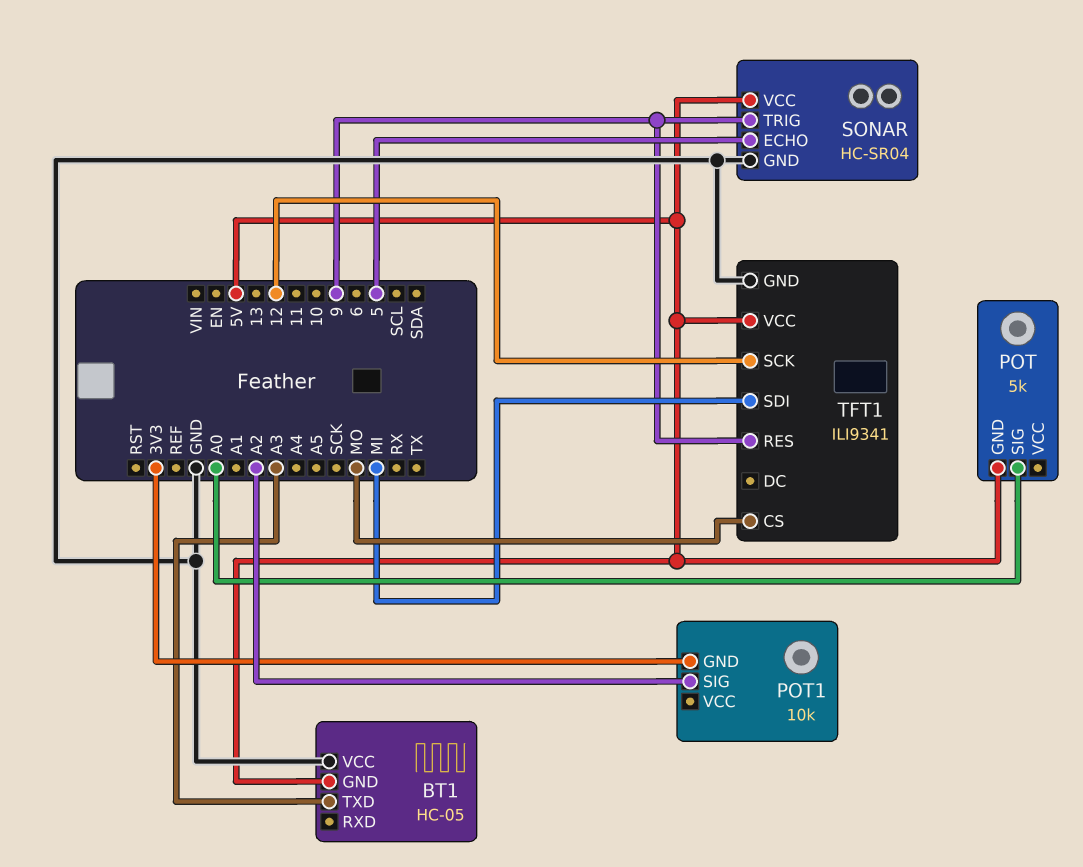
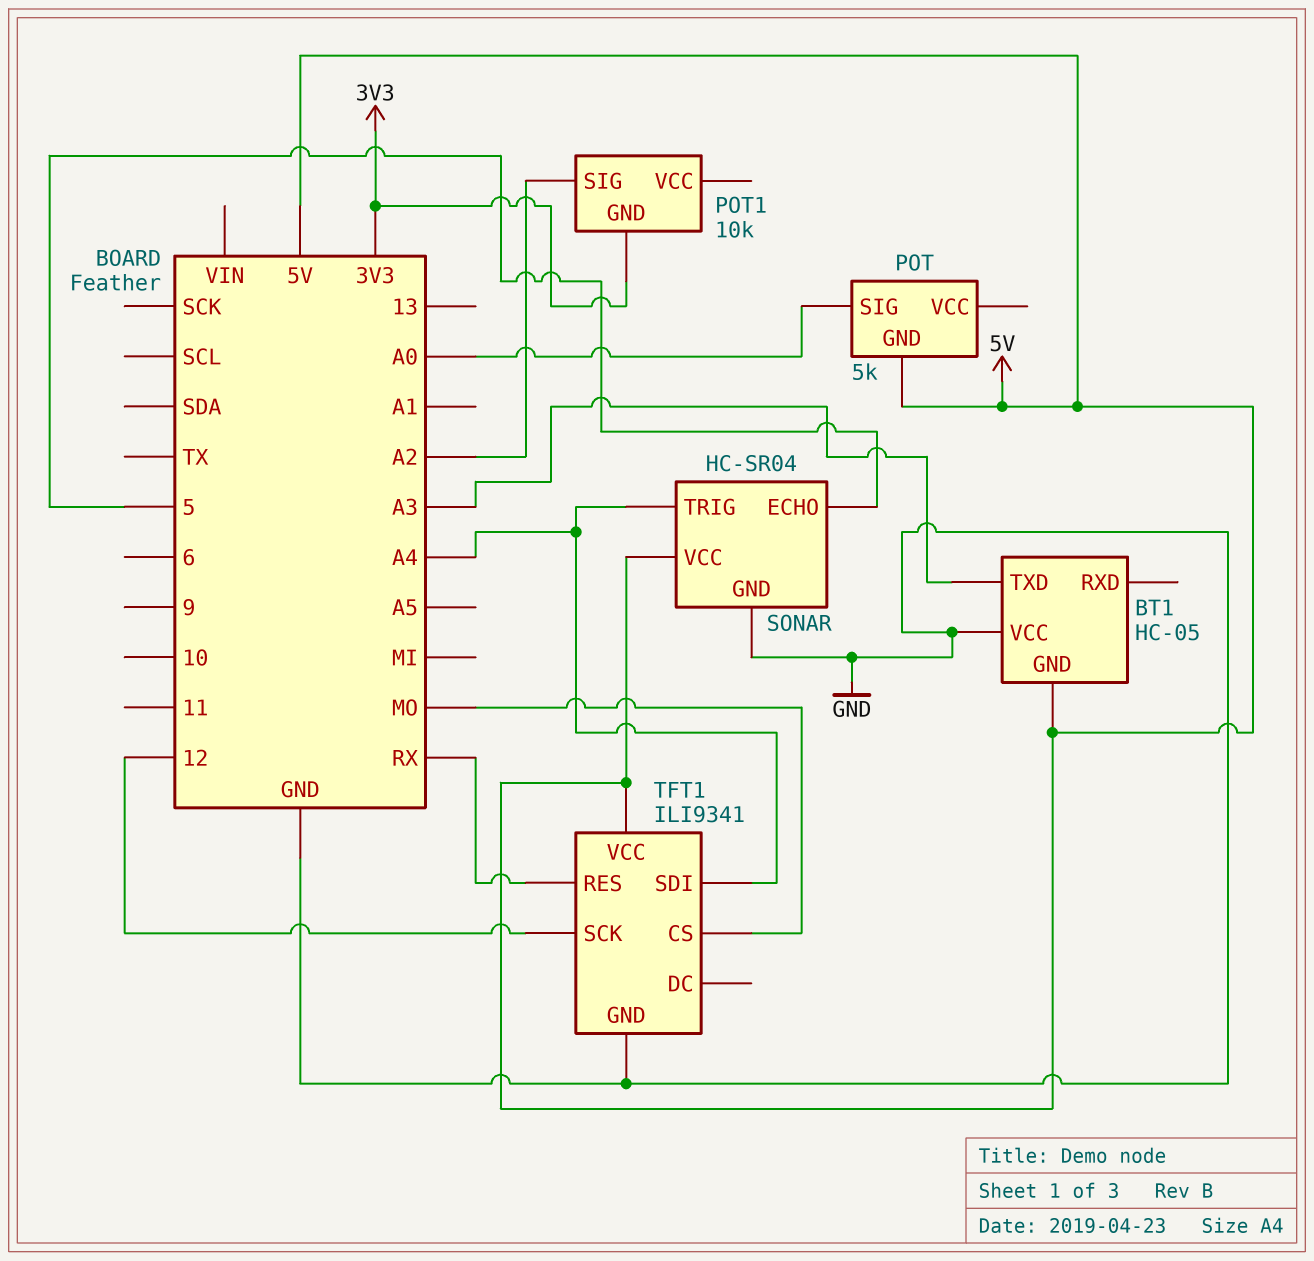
SONAR pin TRIG: 9 -> A4
TFT1 pin RES: 9 -> RX
TFT1 pin SDI: MI -> A4

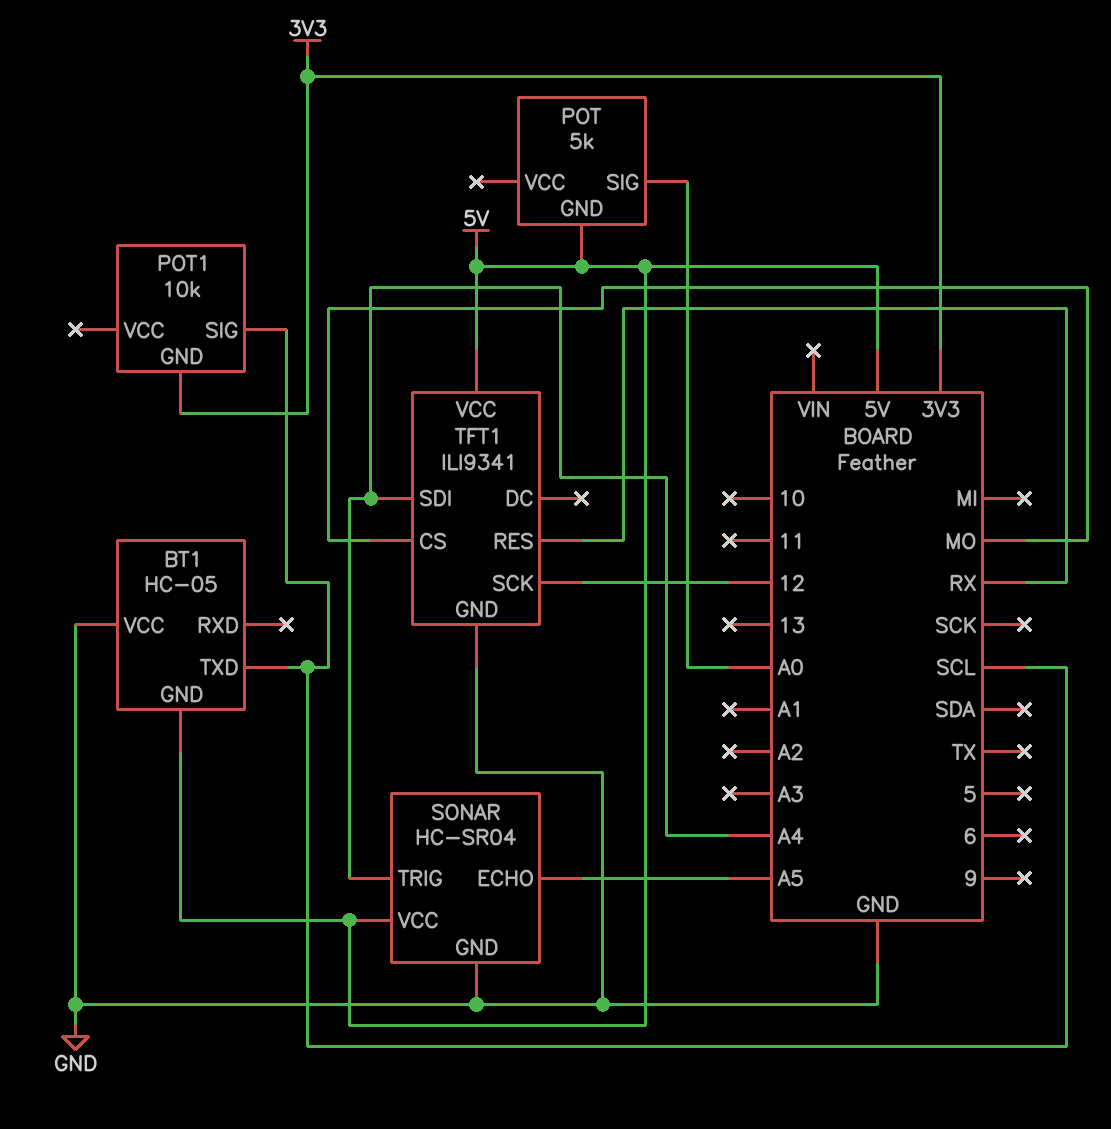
BT1 pin TXD: A3 -> SCL
POT1 pin SIG: A2 -> SCL
SONAR pin ECHO: 5 -> A5

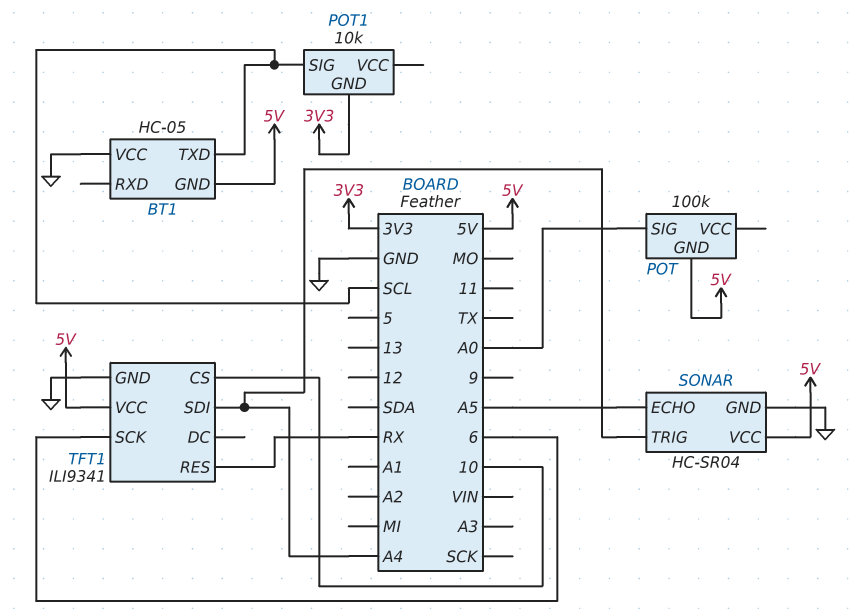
POT: 5k -> 100k
TFT1 pin CS: MO -> 10
TFT1 pin SCK: 12 -> 6

